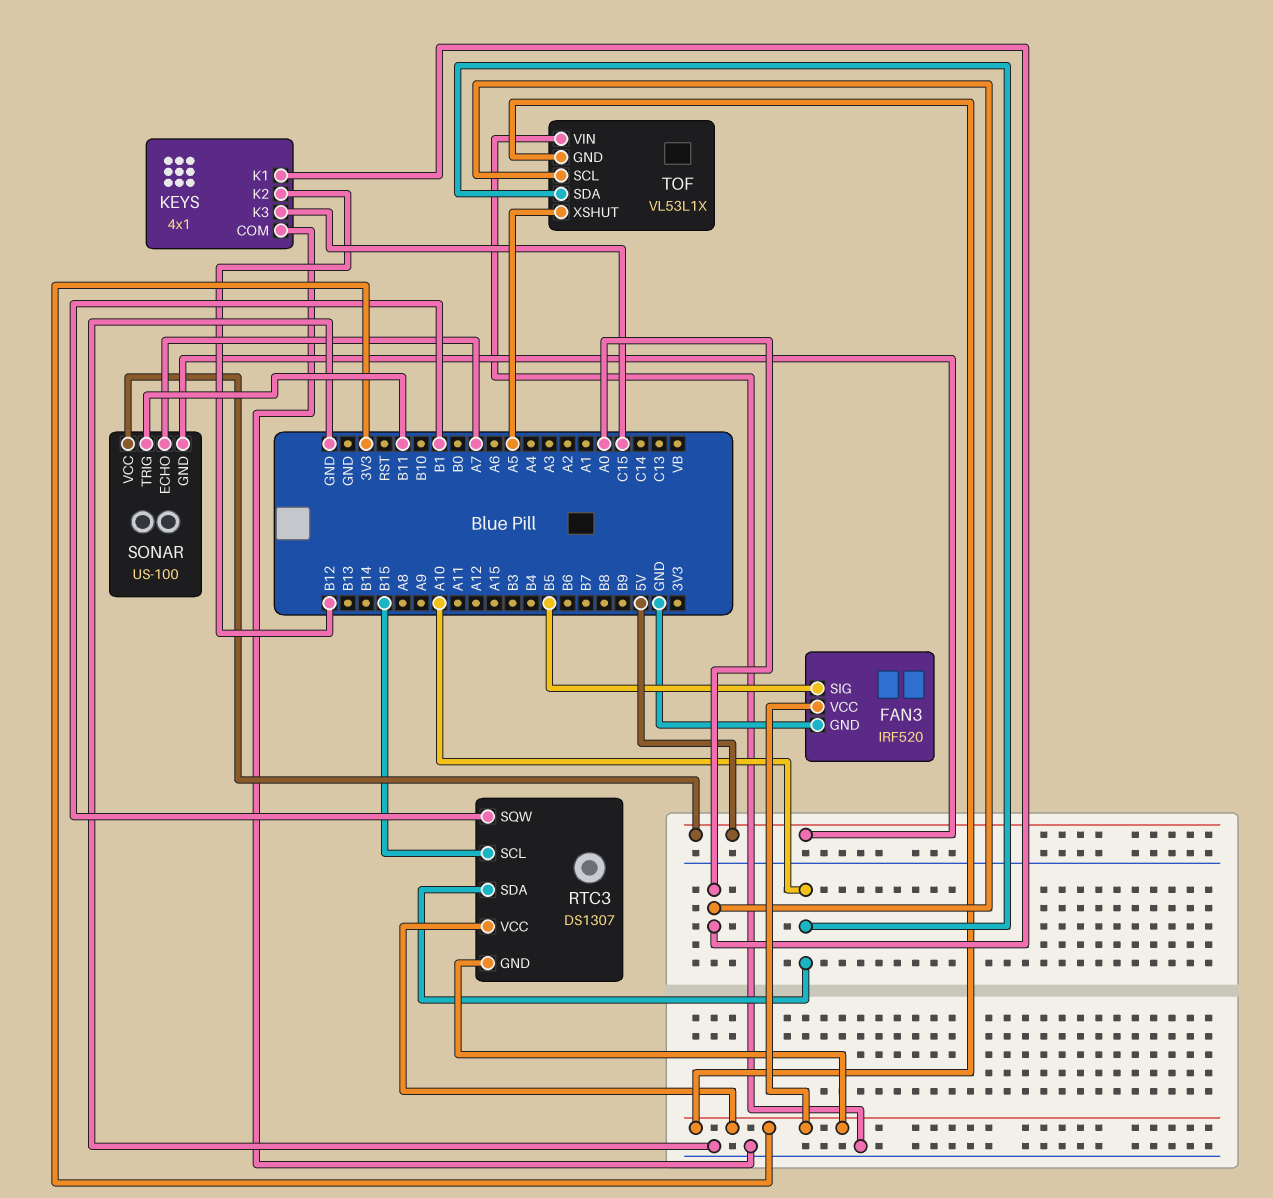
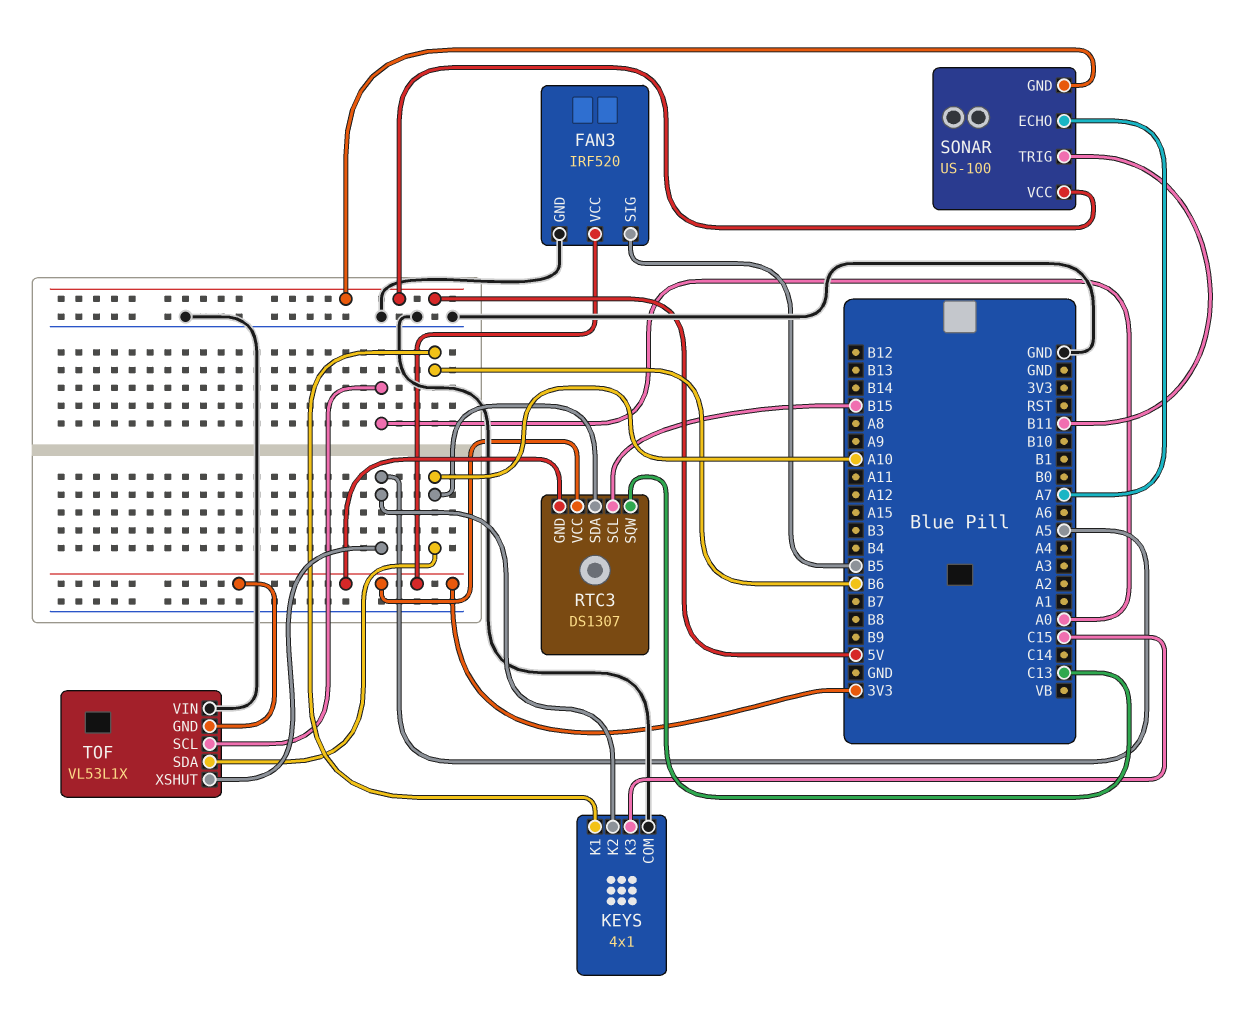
KEYS pin K1: A0 -> B6
KEYS pin K2: B12 -> A5
RTC3 pin SQW: B1 -> C13

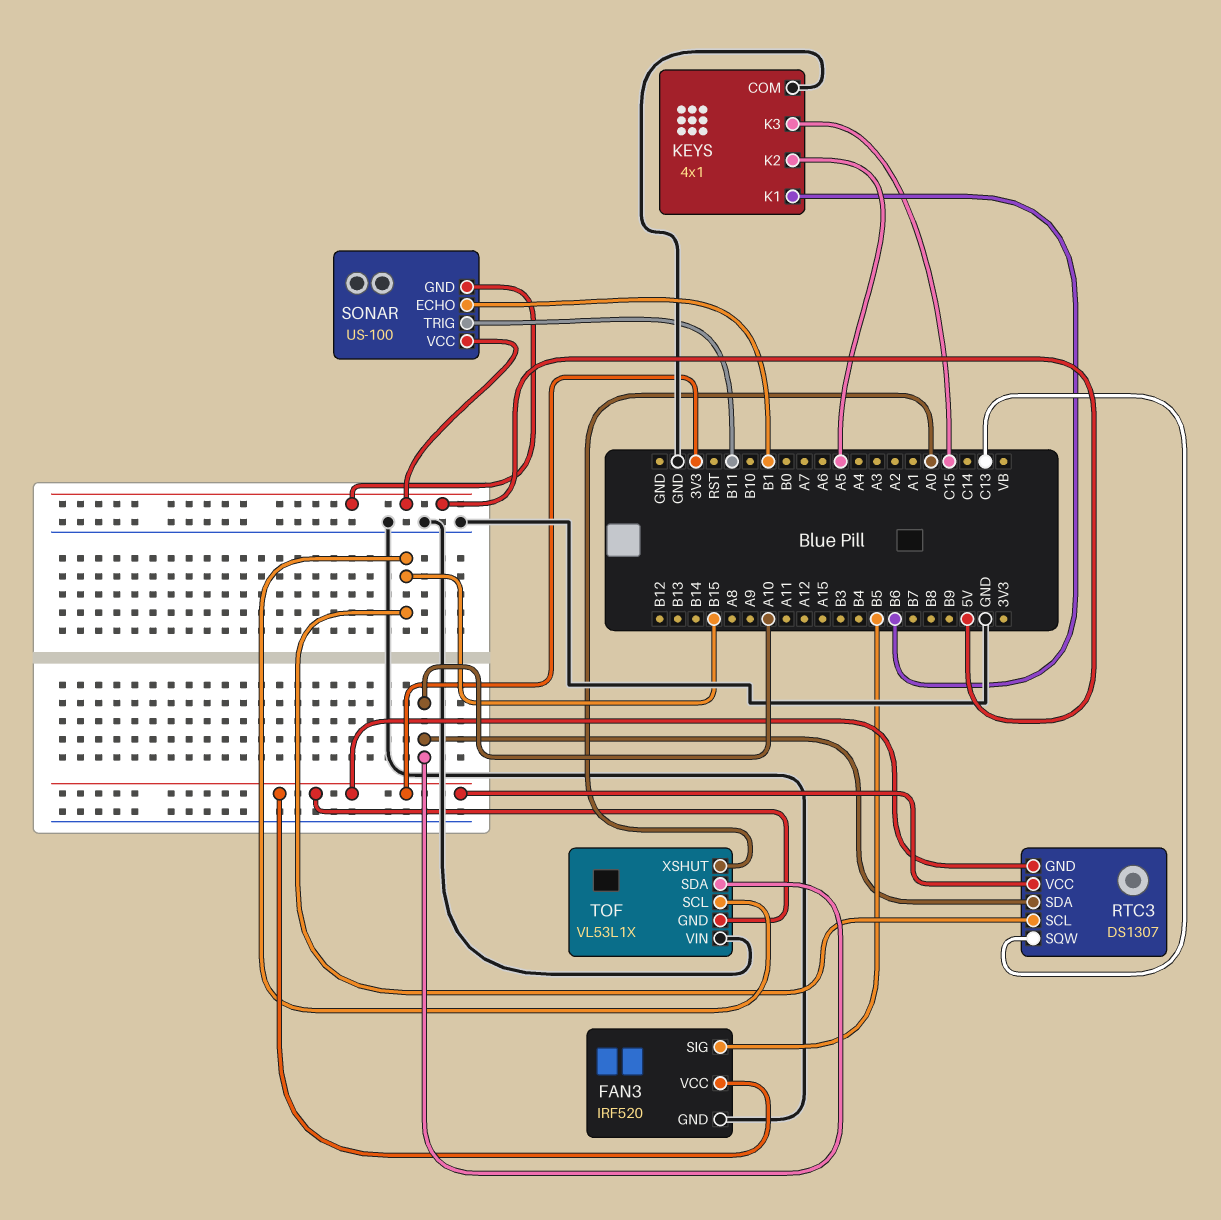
SONAR pin ECHO: A7 -> B1
TOF pin SCL: A0 -> B15
TOF pin XSHUT: A5 -> A0

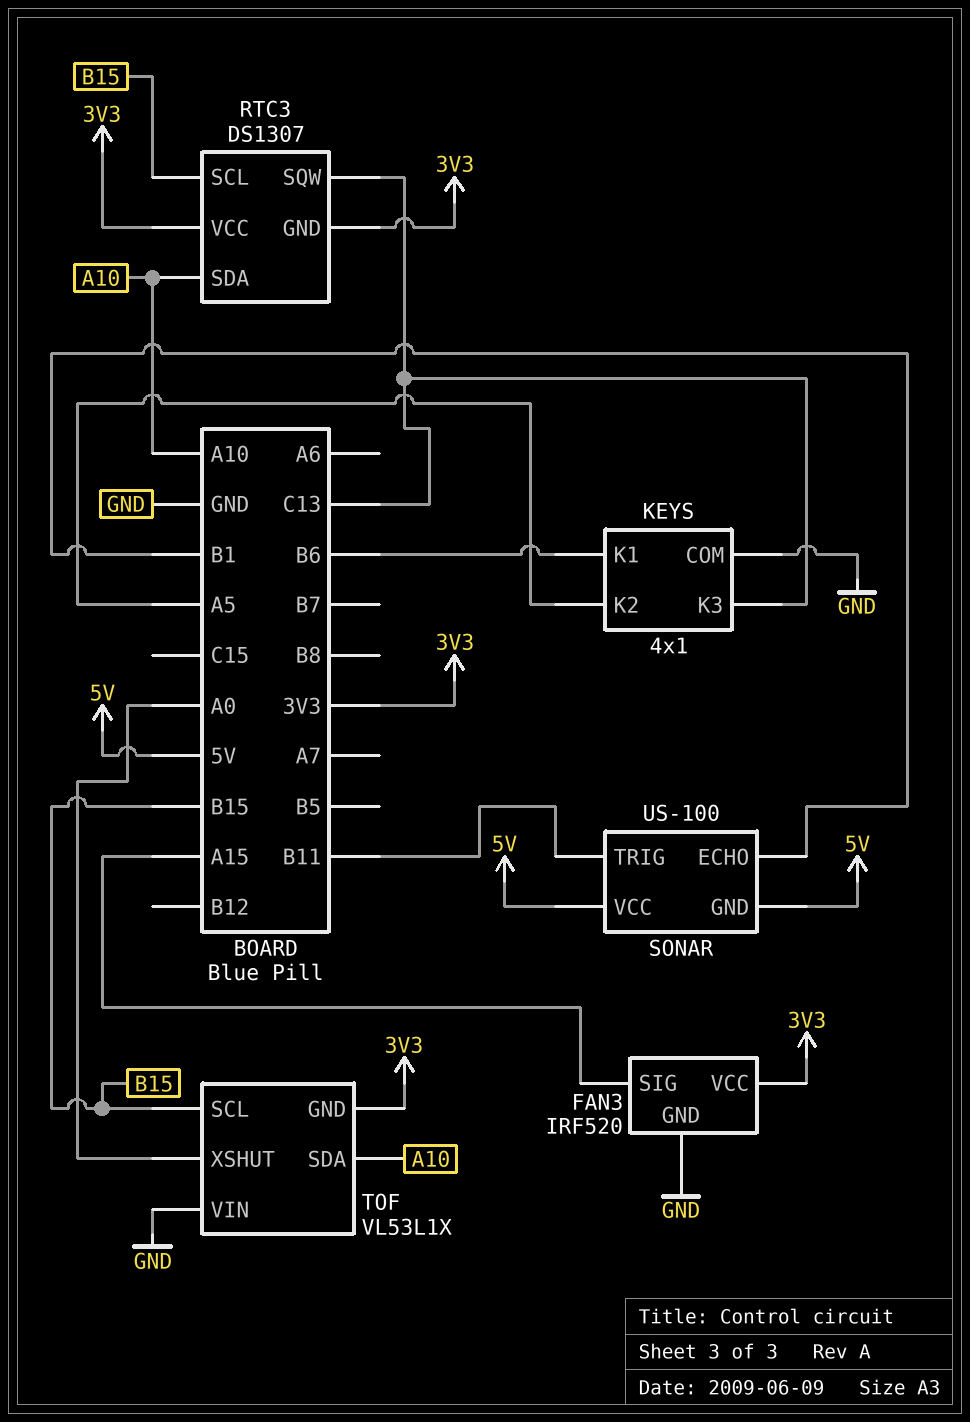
FAN3 pin SIG: B5 -> A15
KEYS pin K3: C15 -> C13

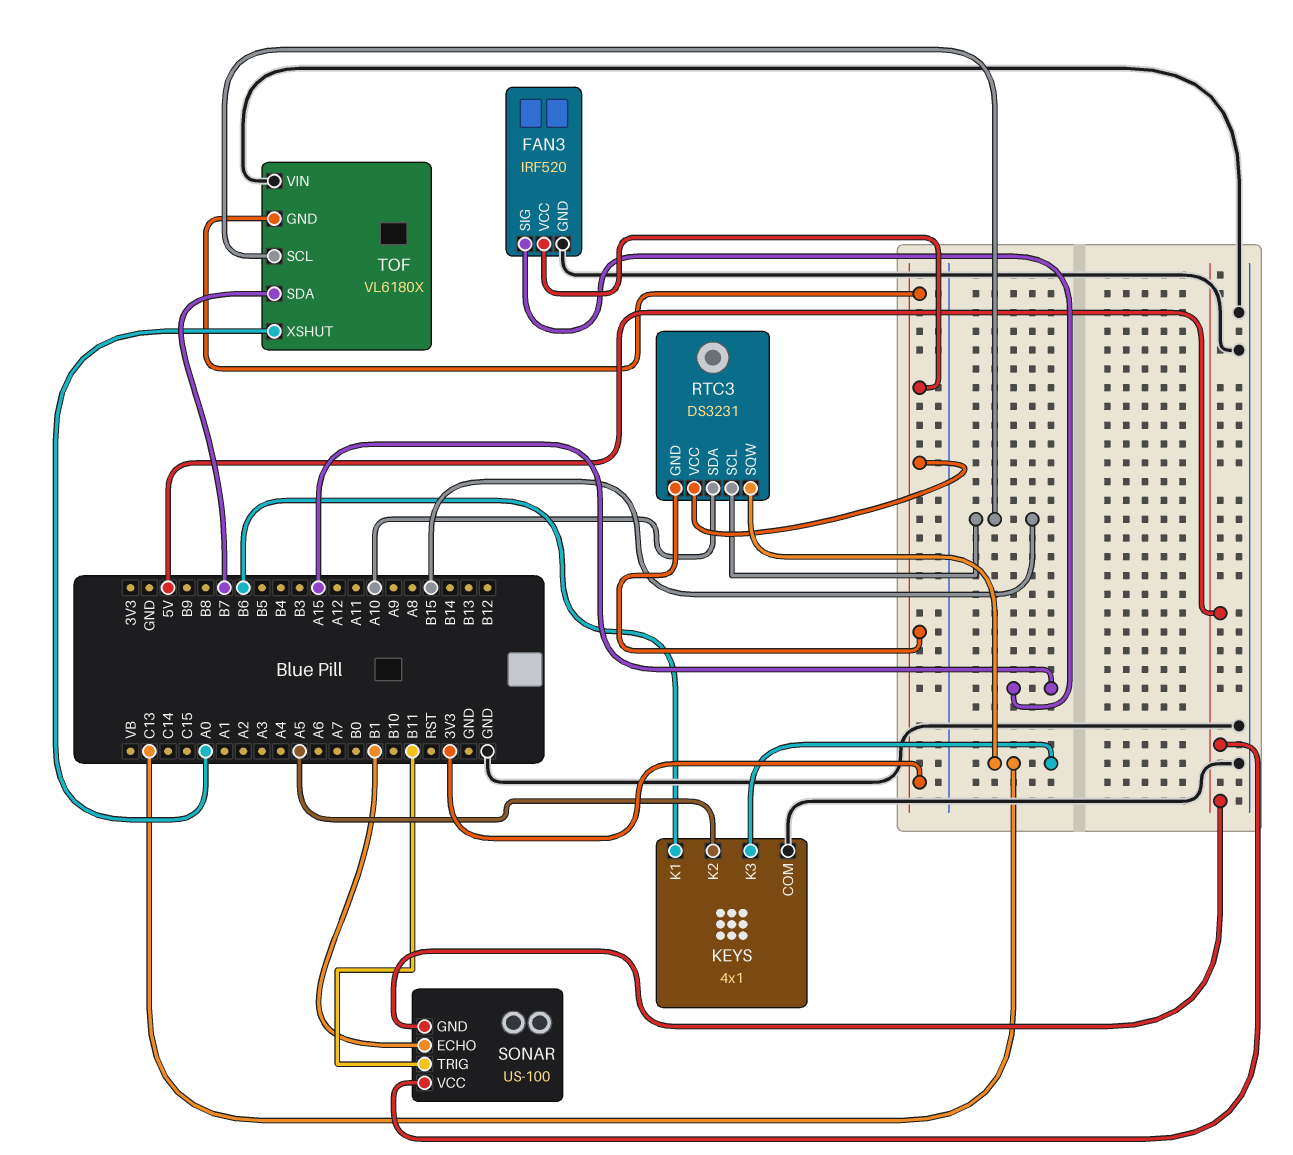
RTC3: DS1307 -> DS3231
TOF: VL53L1X -> VL6180X
TOF pin SDA: A10 -> B7

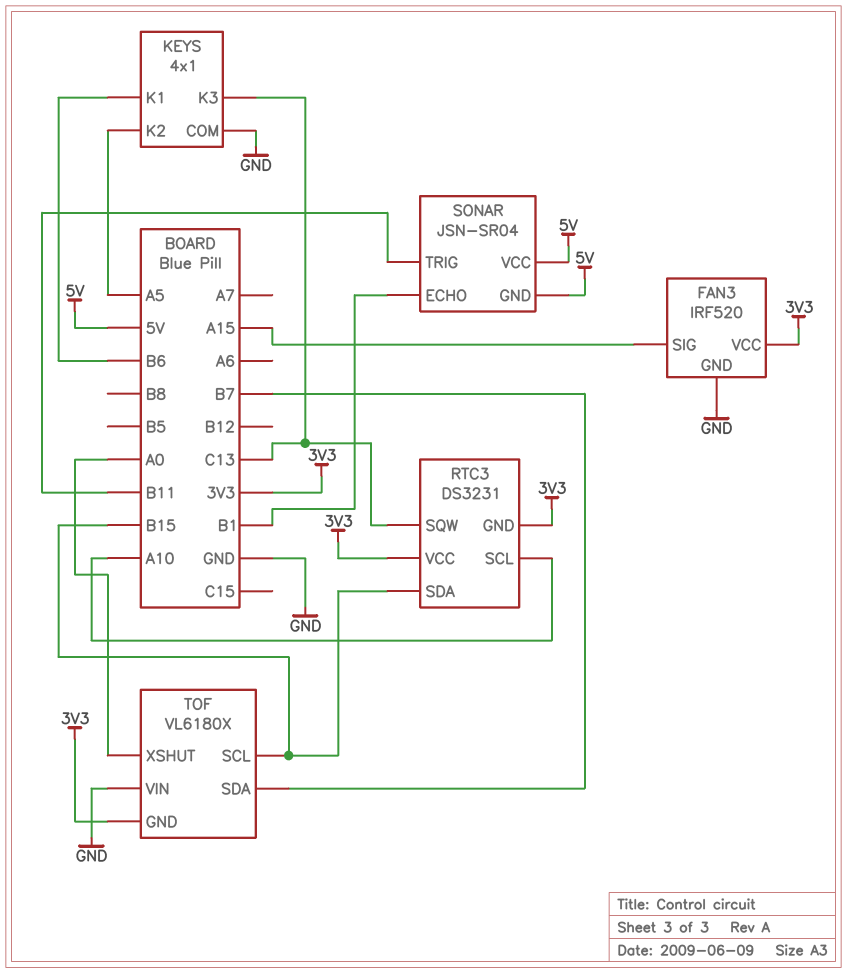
RTC3 pin SCL: B15 -> A10
RTC3 pin SDA: A10 -> B15
SONAR: US-100 -> JSN-SR04

